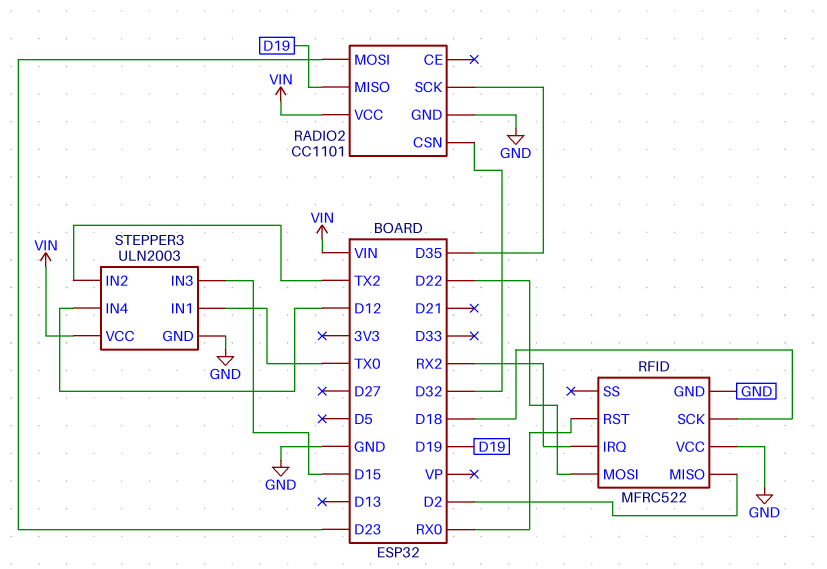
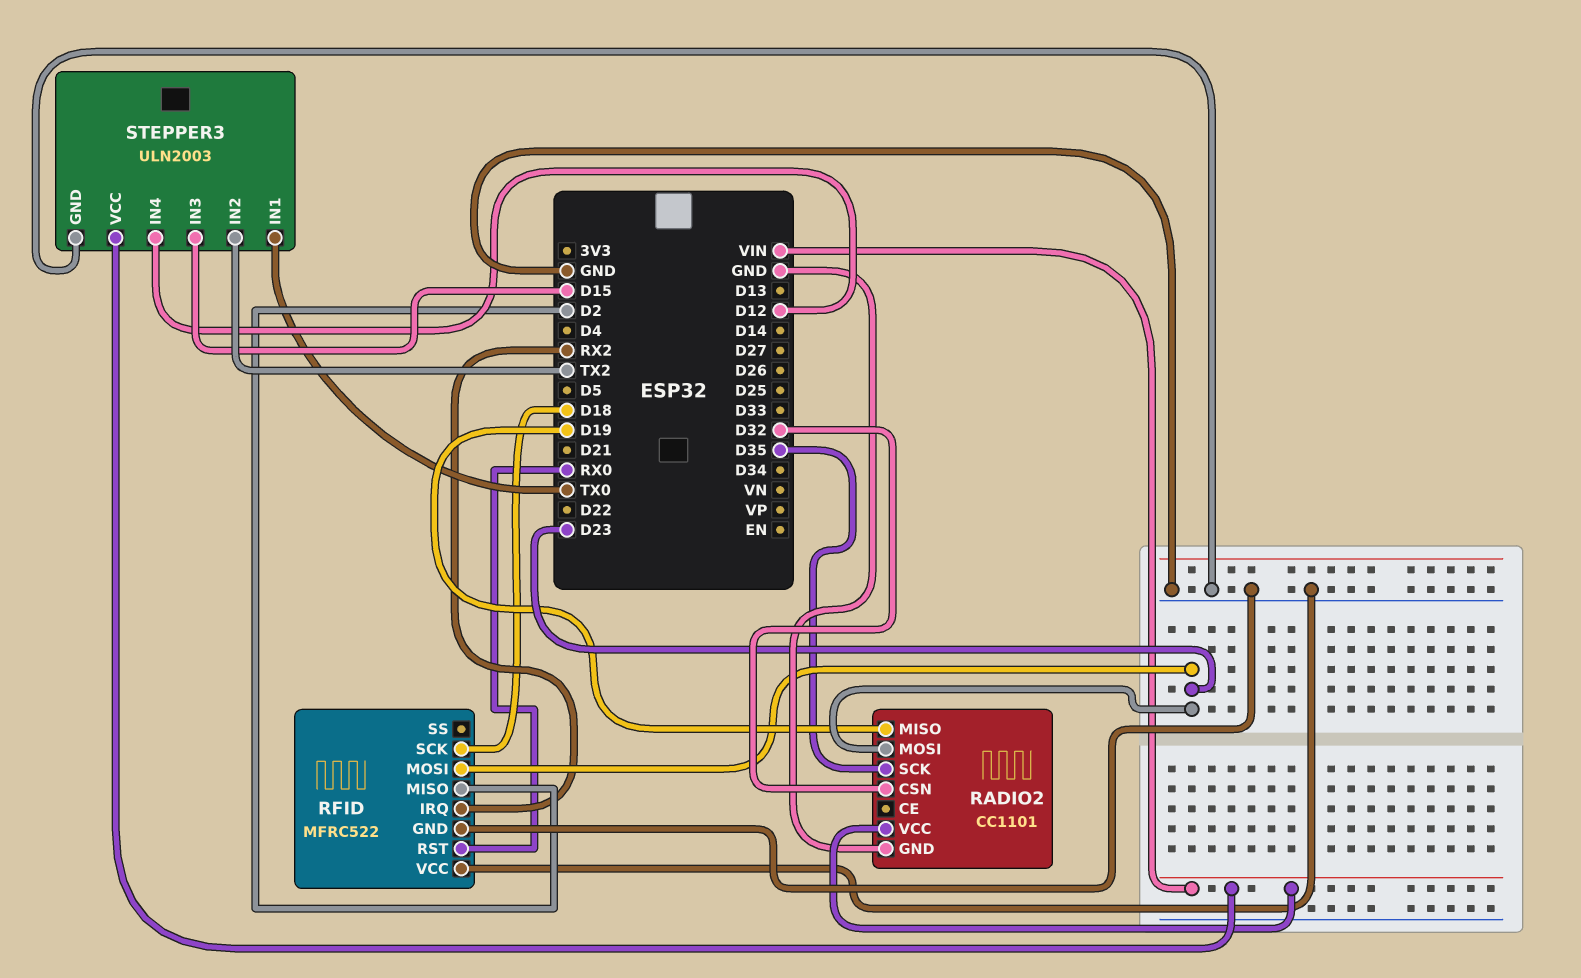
RFID pin MOSI: D22 -> D23

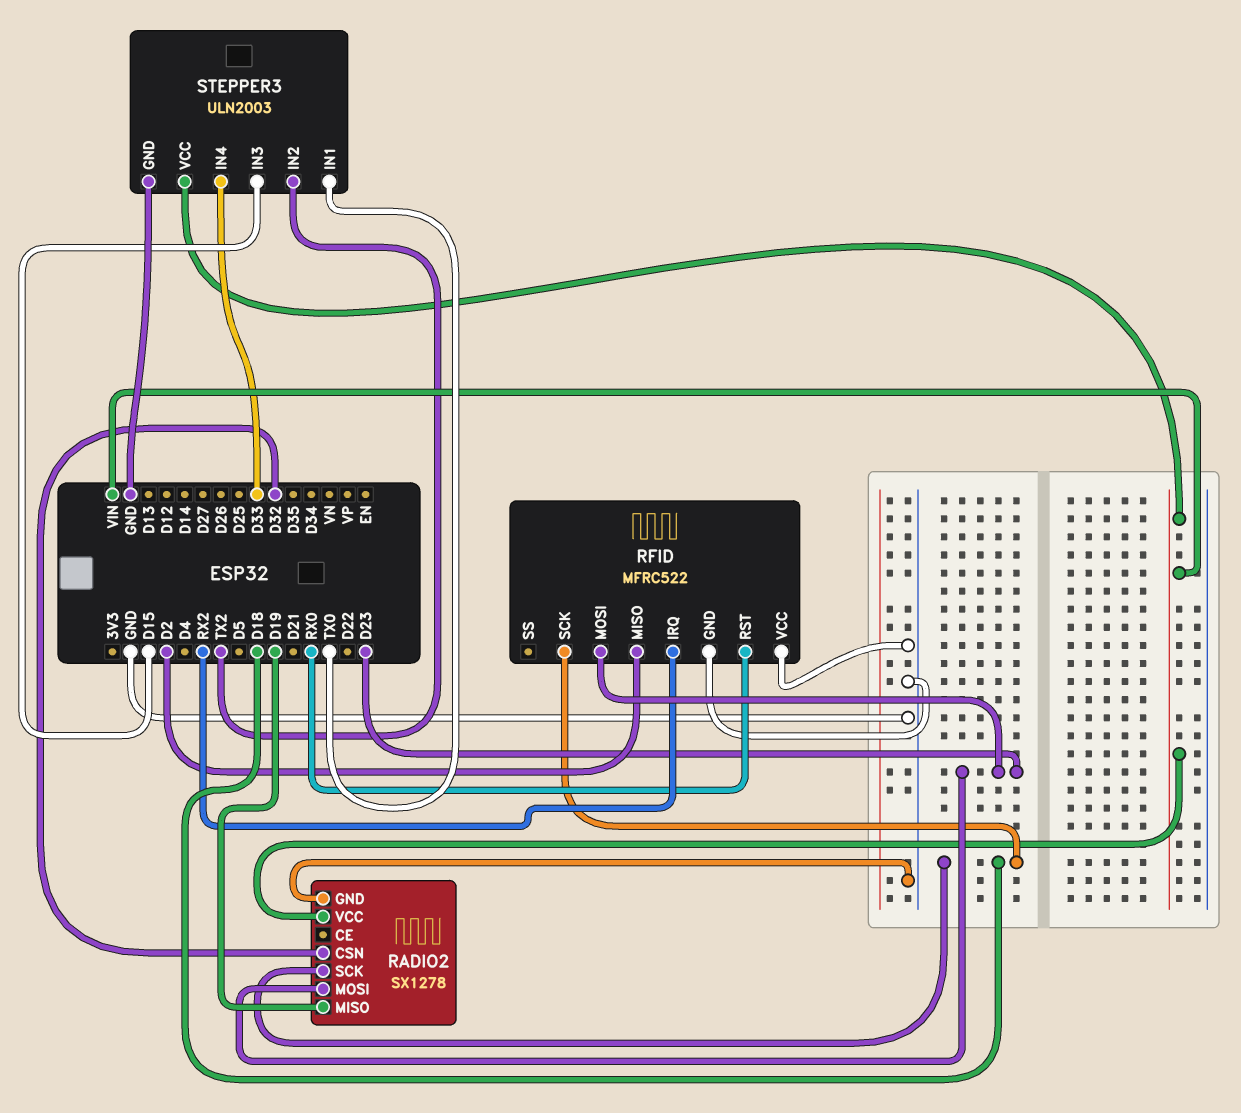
RADIO2: CC1101 -> SX1278
RADIO2 pin SCK: D35 -> D18
STEPPER3 pin IN4: D12 -> D33

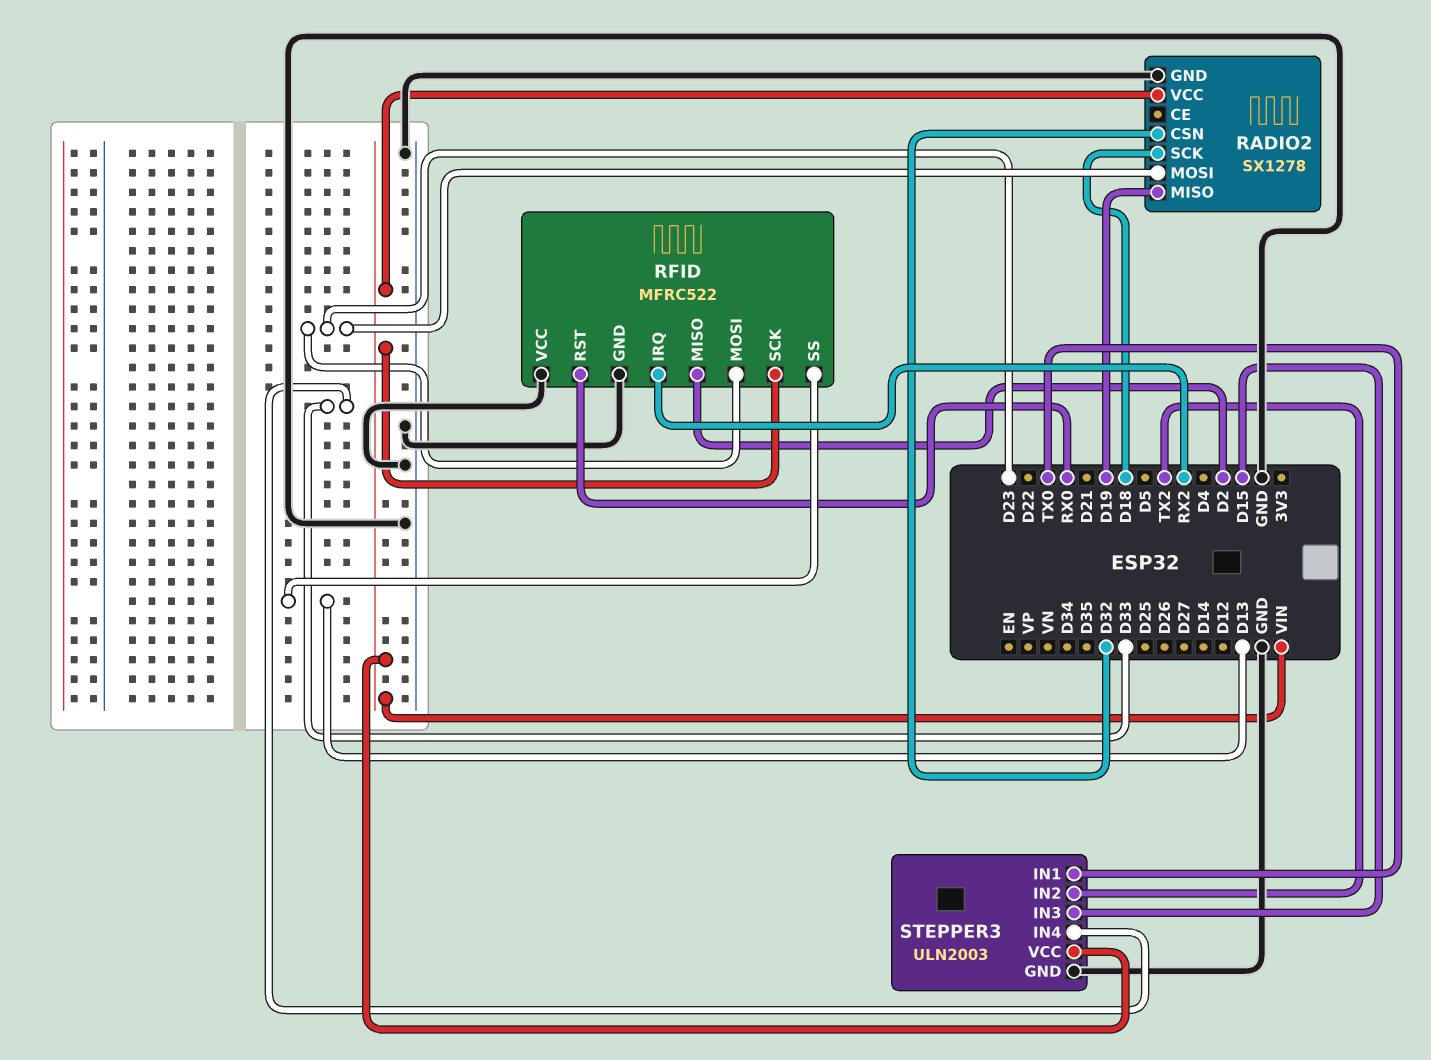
RFID pin SCK: D18 -> VIN
RFID pin SS: none -> D13

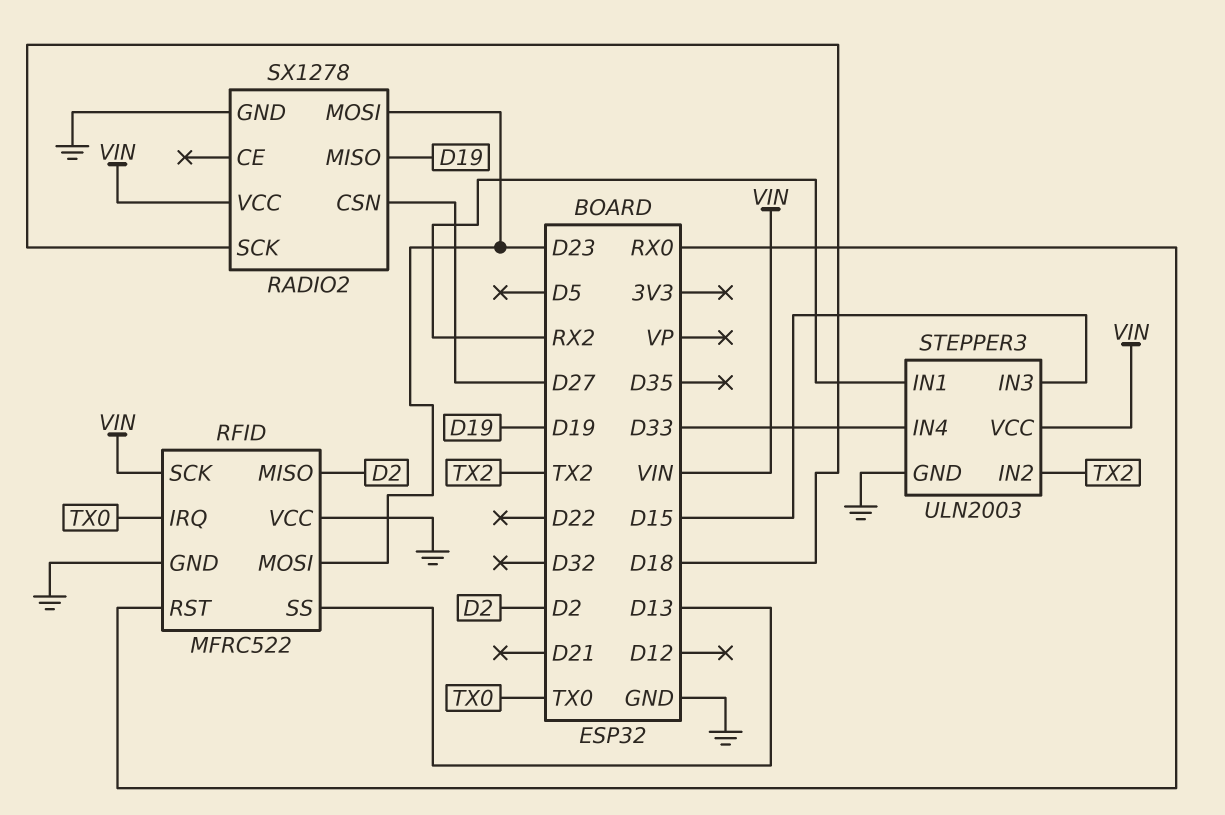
RADIO2 pin CSN: D32 -> D27
RFID pin IRQ: RX2 -> TX0
STEPPER3 pin IN1: TX0 -> RX2

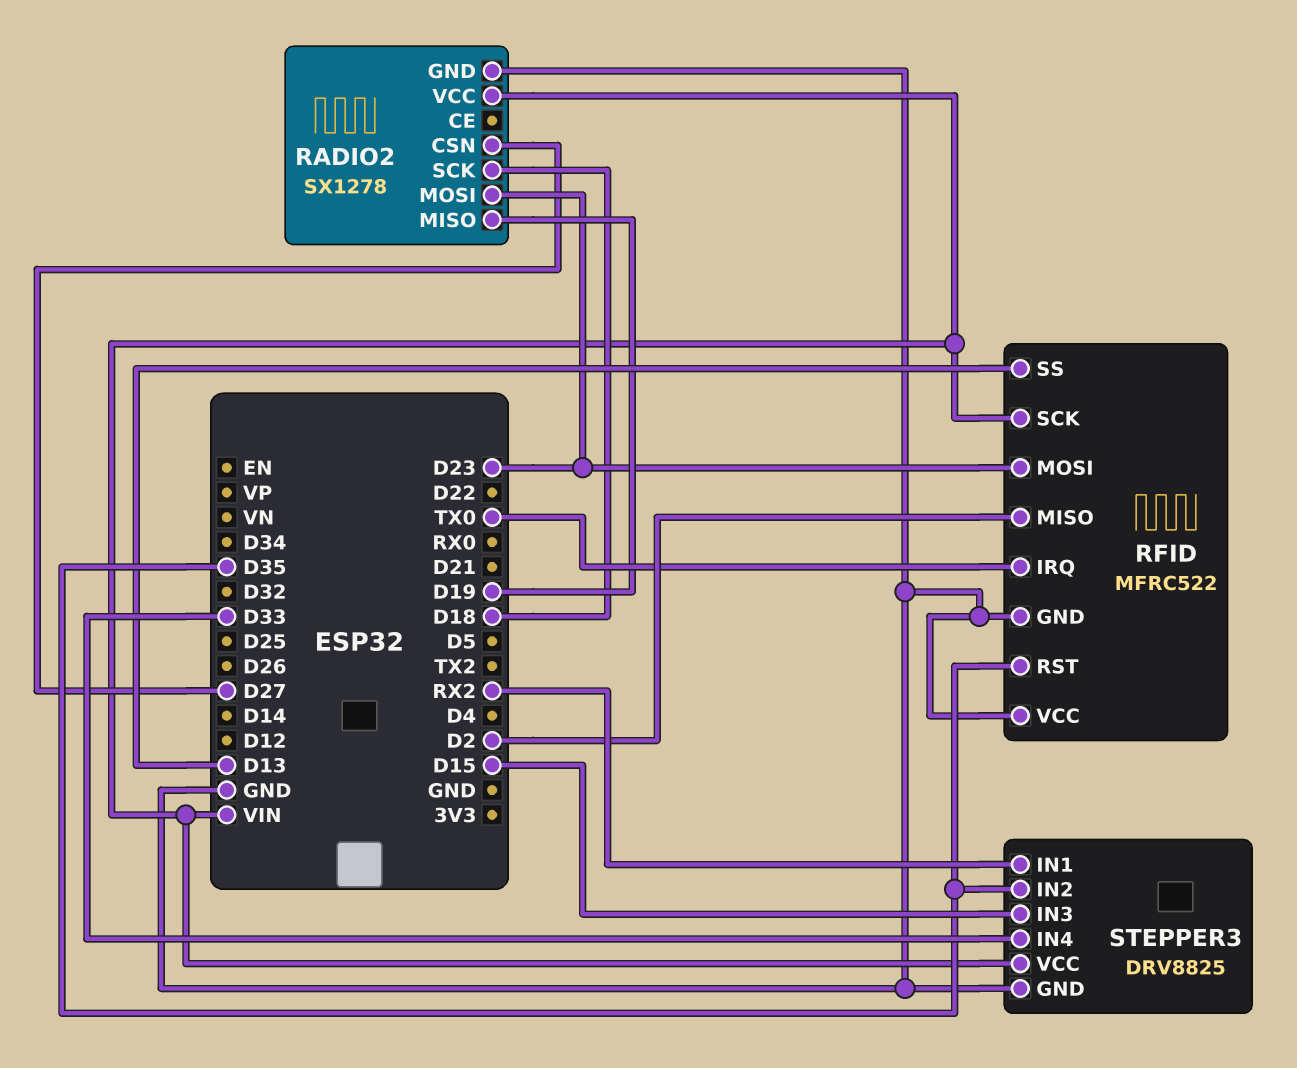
RFID pin RST: RX0 -> D35
STEPPER3: ULN2003 -> DRV8825
STEPPER3 pin IN2: TX2 -> D35

